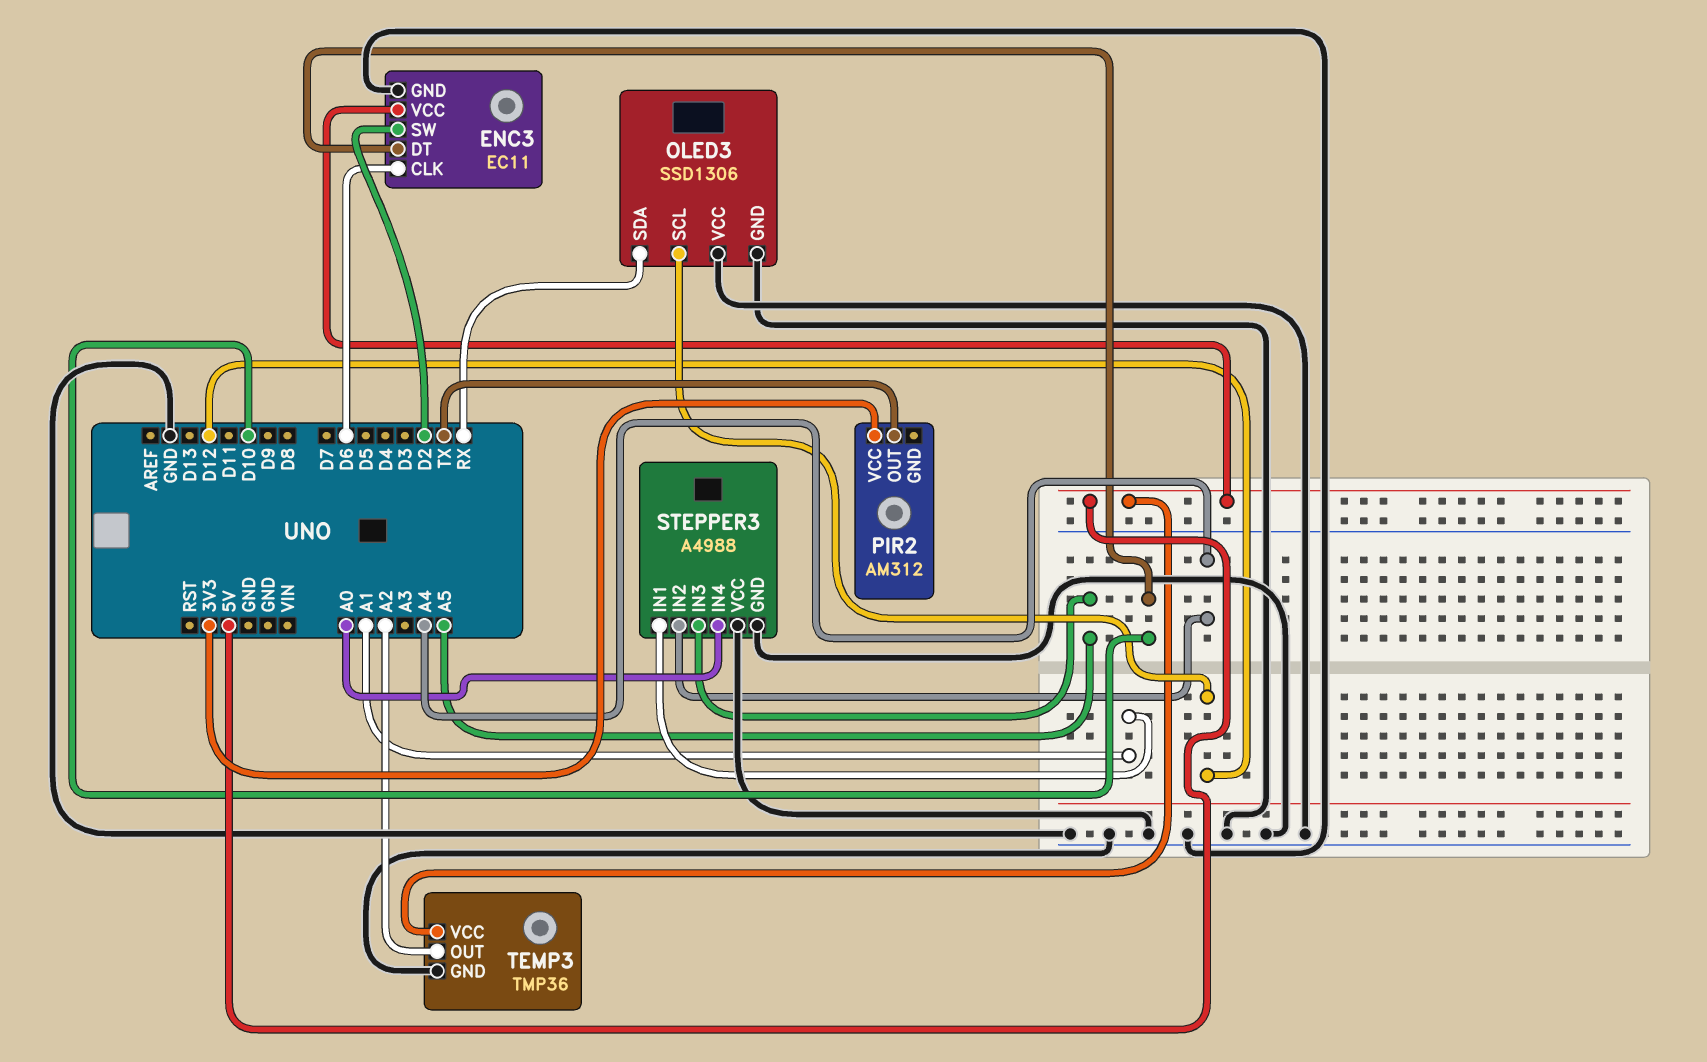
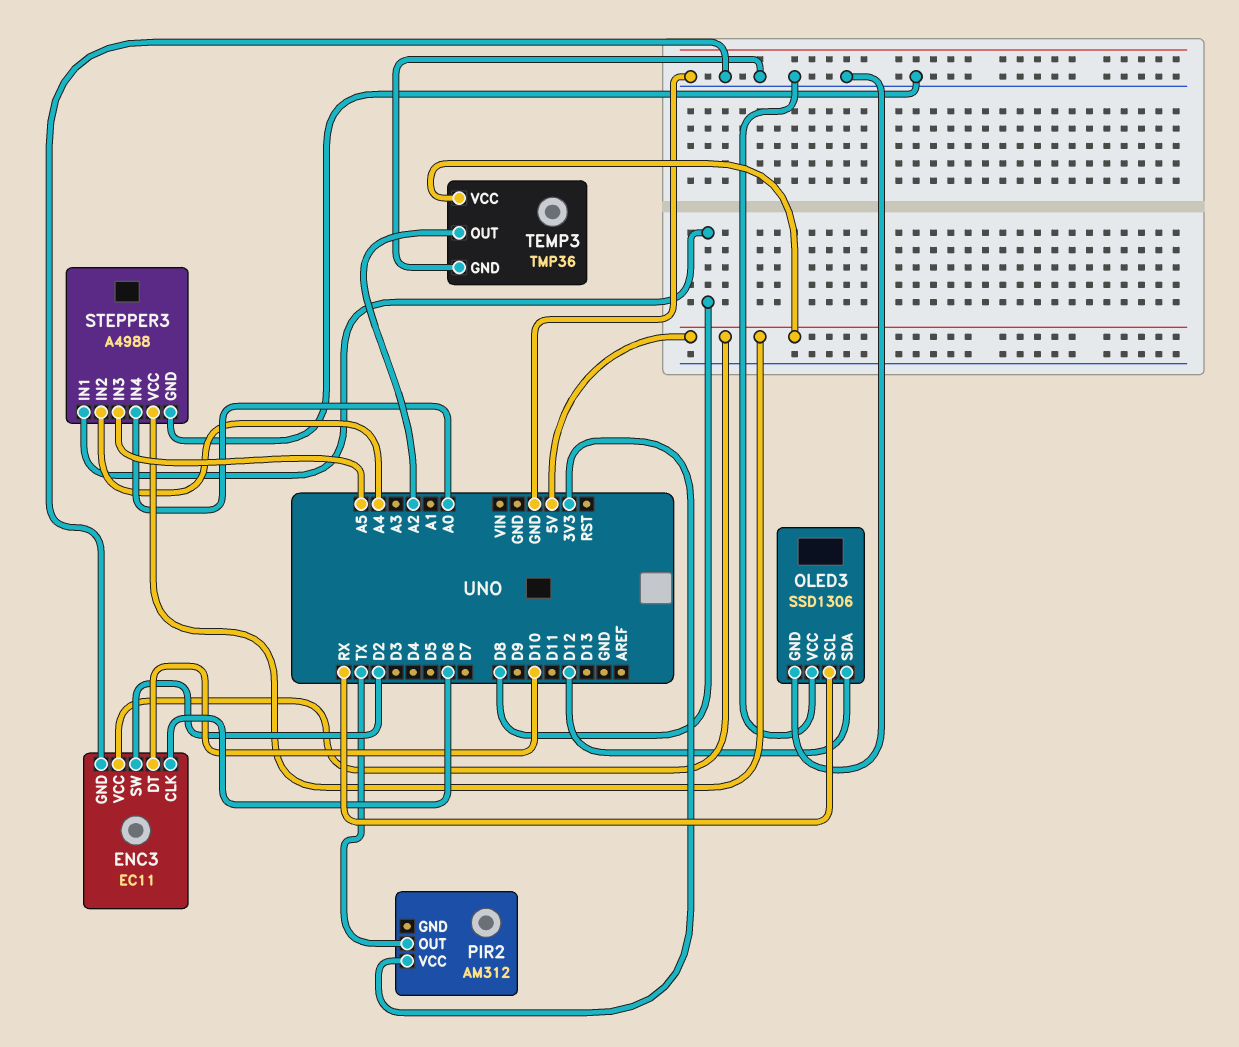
OLED3 pin SCL: D12 -> RX
OLED3 pin SDA: RX -> D12
STEPPER3 pin IN1: A1 -> D8
STEPPER3 pin VCC: GND -> 5V

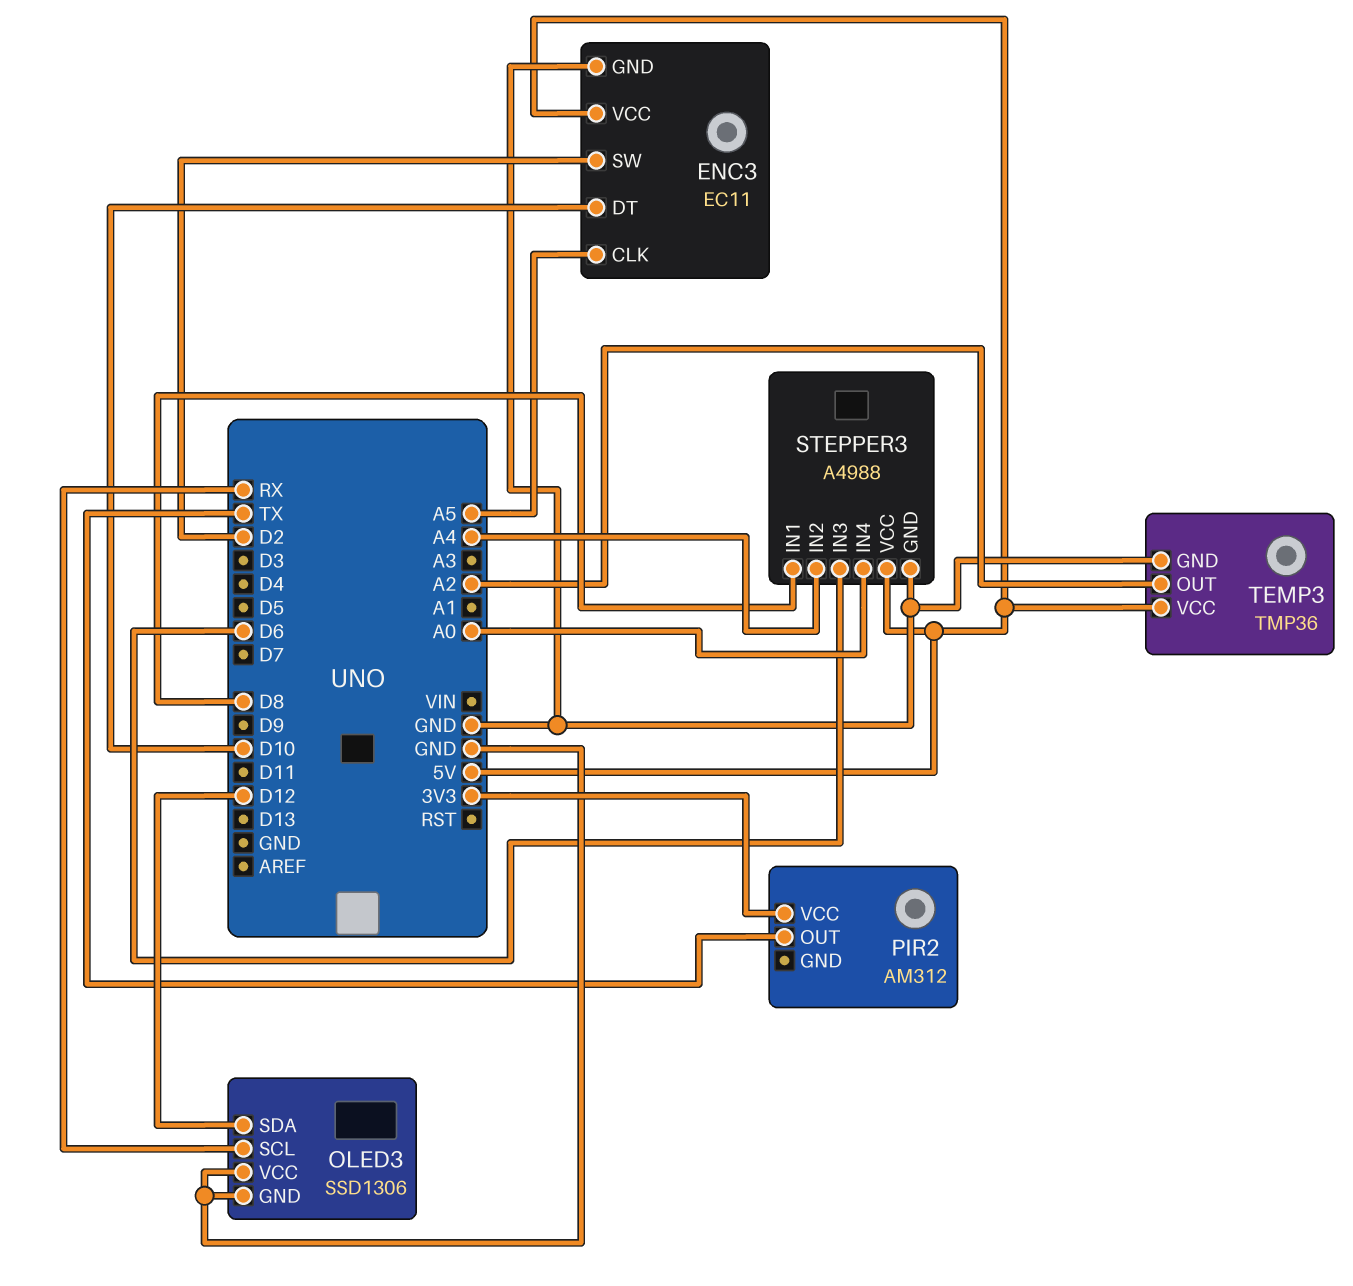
ENC3 pin CLK: D6 -> A5
STEPPER3 pin IN3: A5 -> D6

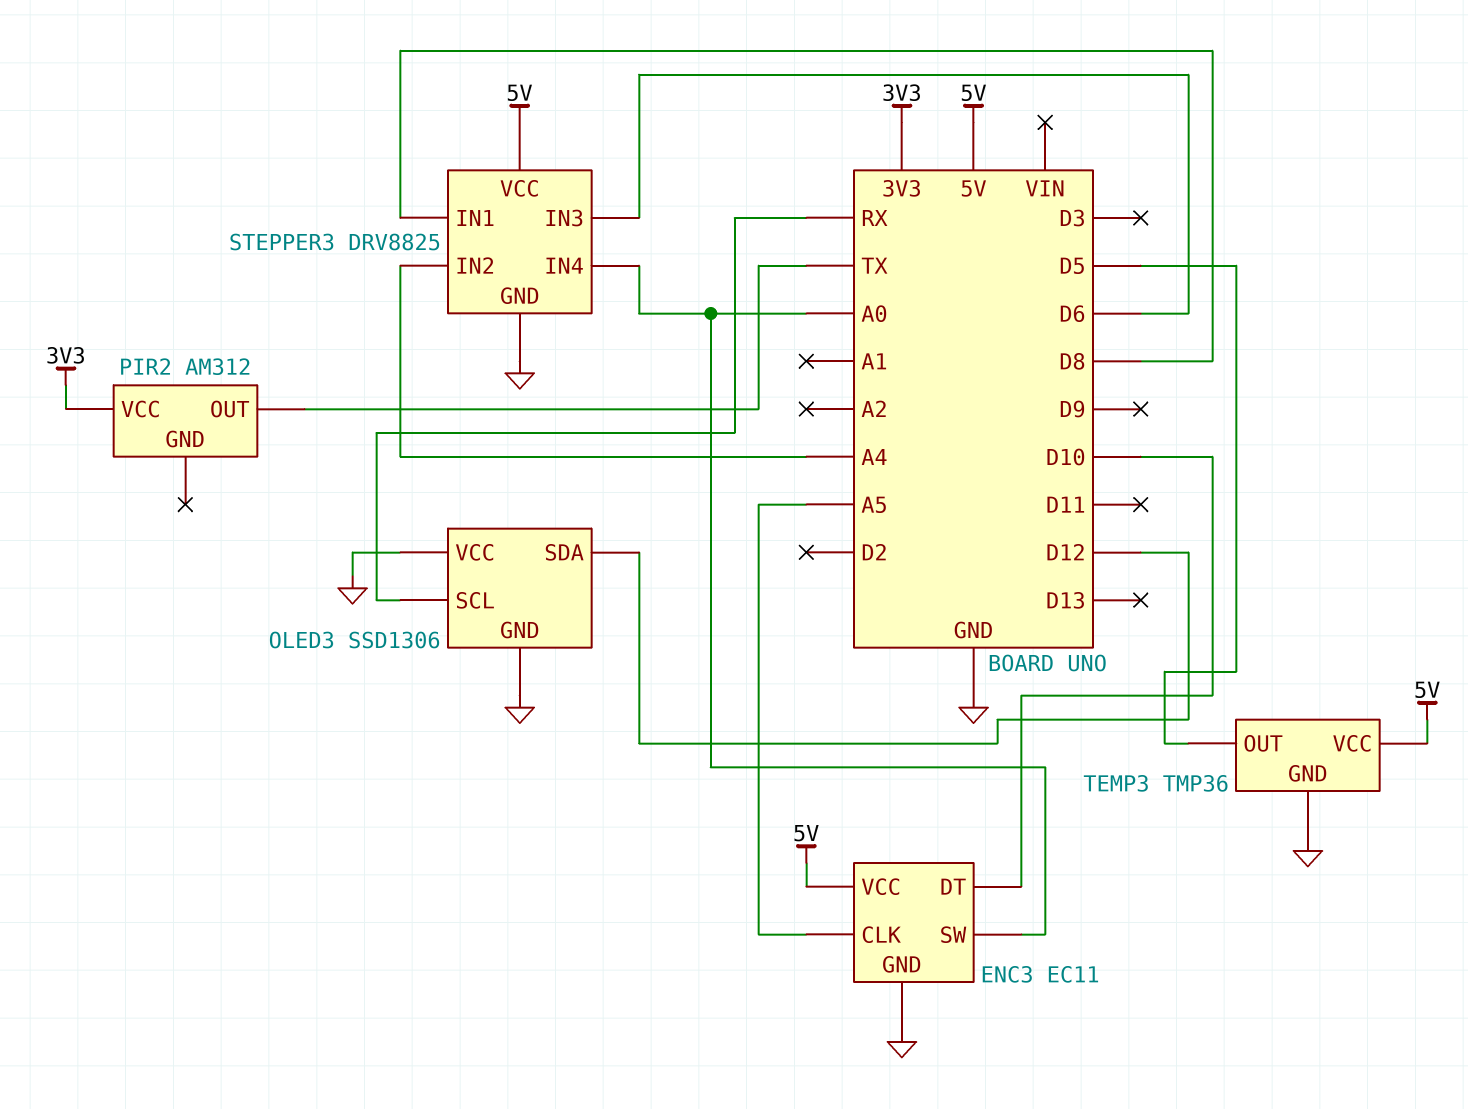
ENC3 pin SW: D2 -> A0
STEPPER3: A4988 -> DRV8825
TEMP3 pin OUT: A2 -> D5

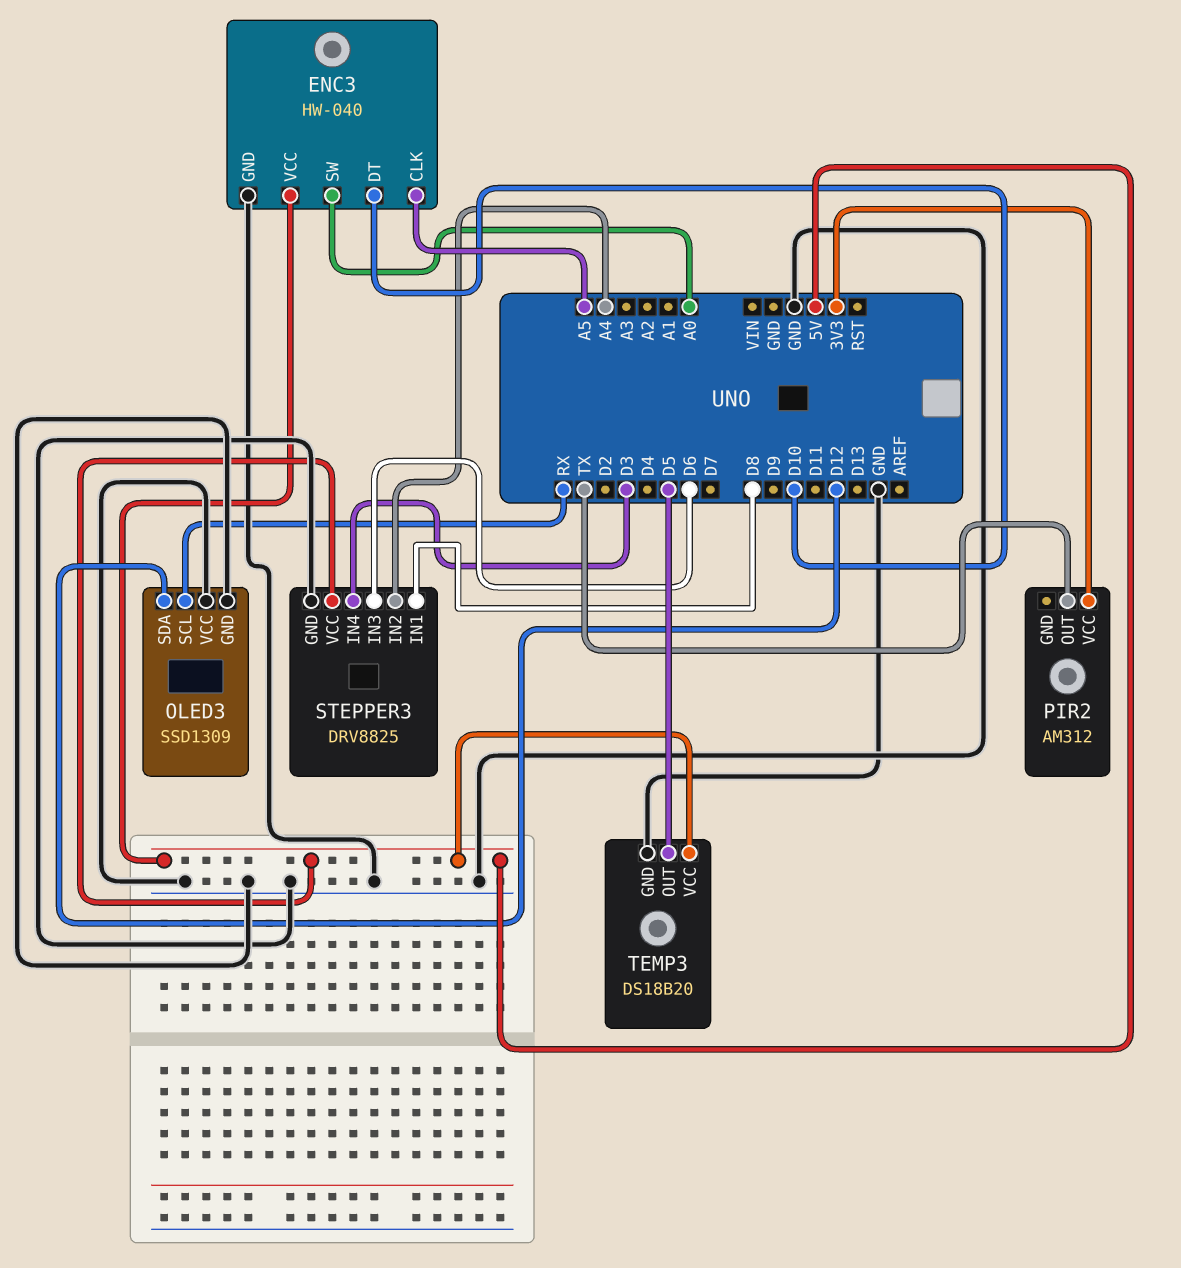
ENC3: EC11 -> HW-040
OLED3: SSD1306 -> SSD1309
STEPPER3 pin IN4: A0 -> D3
TEMP3: TMP36 -> DS18B20

